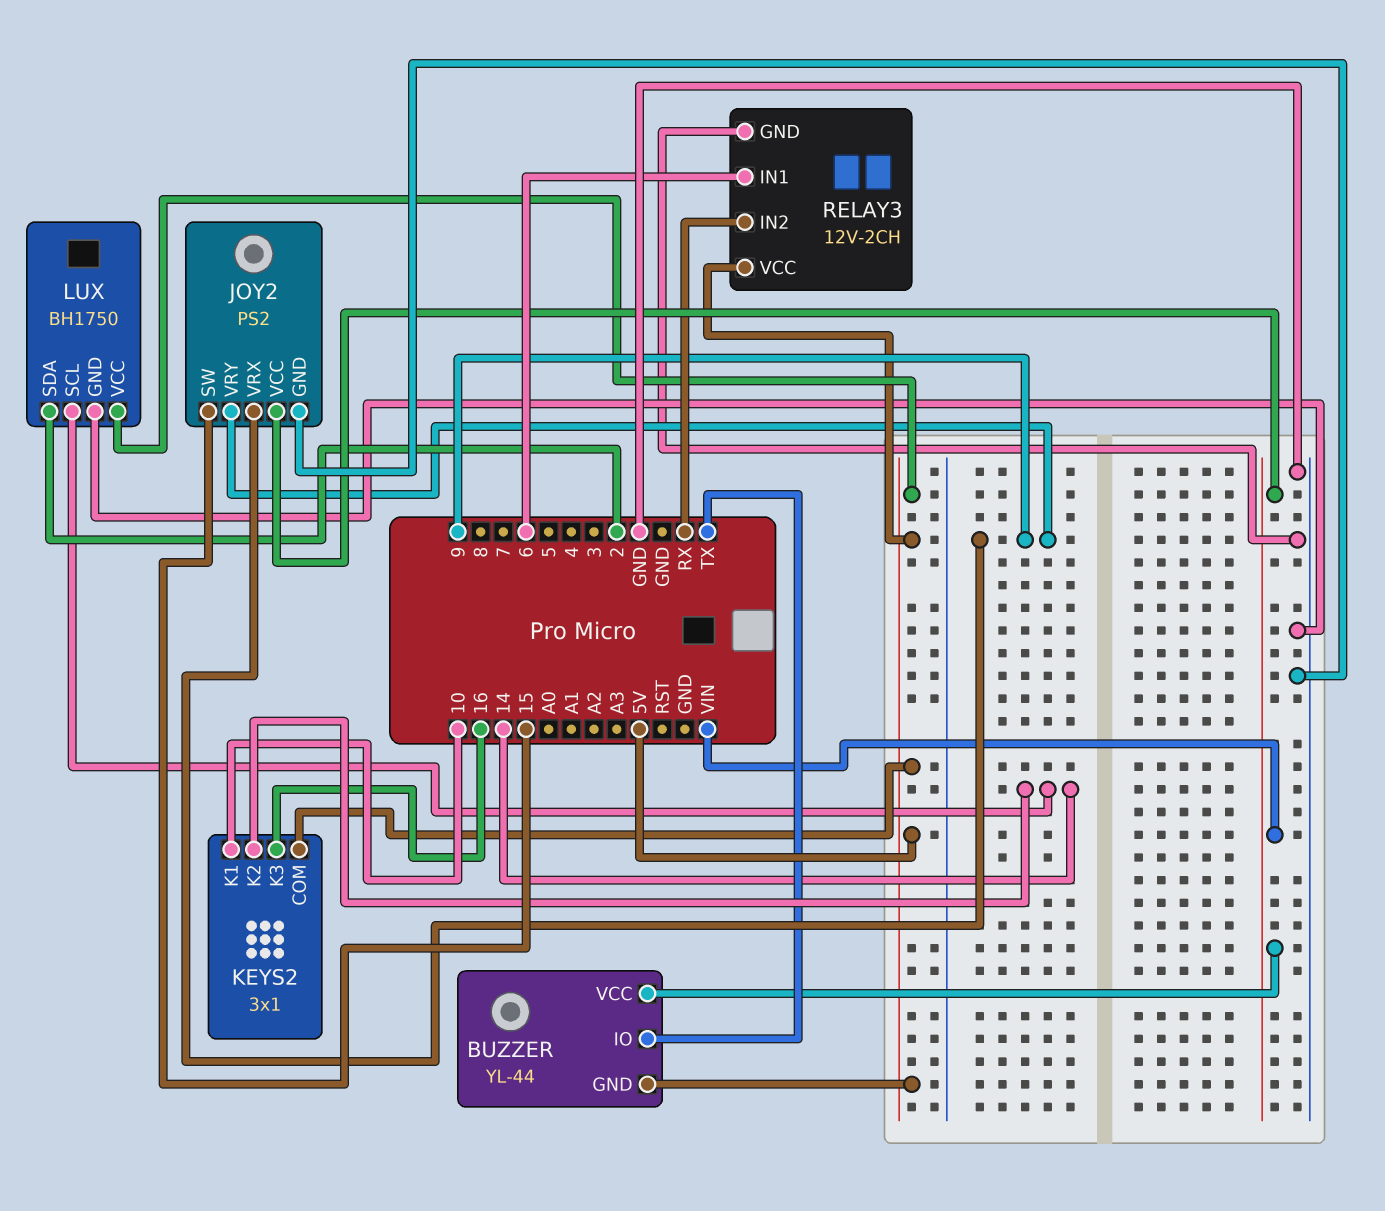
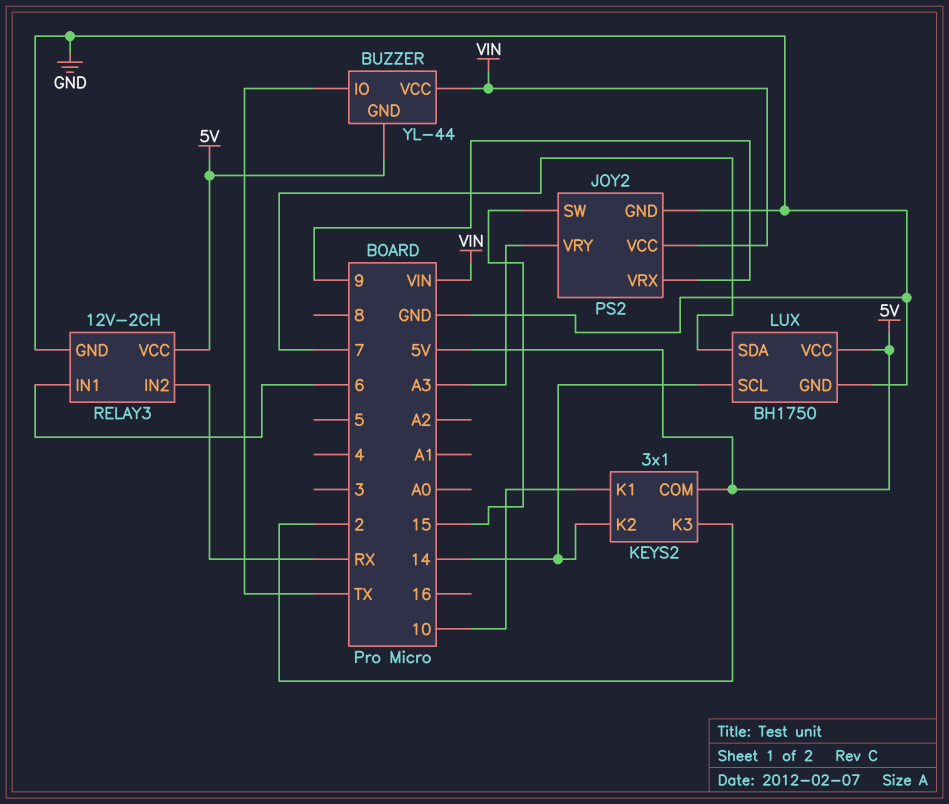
JOY2 pin VRY: 9 -> A3
KEYS2 pin K3: 16 -> 2
LUX pin SDA: 2 -> 7

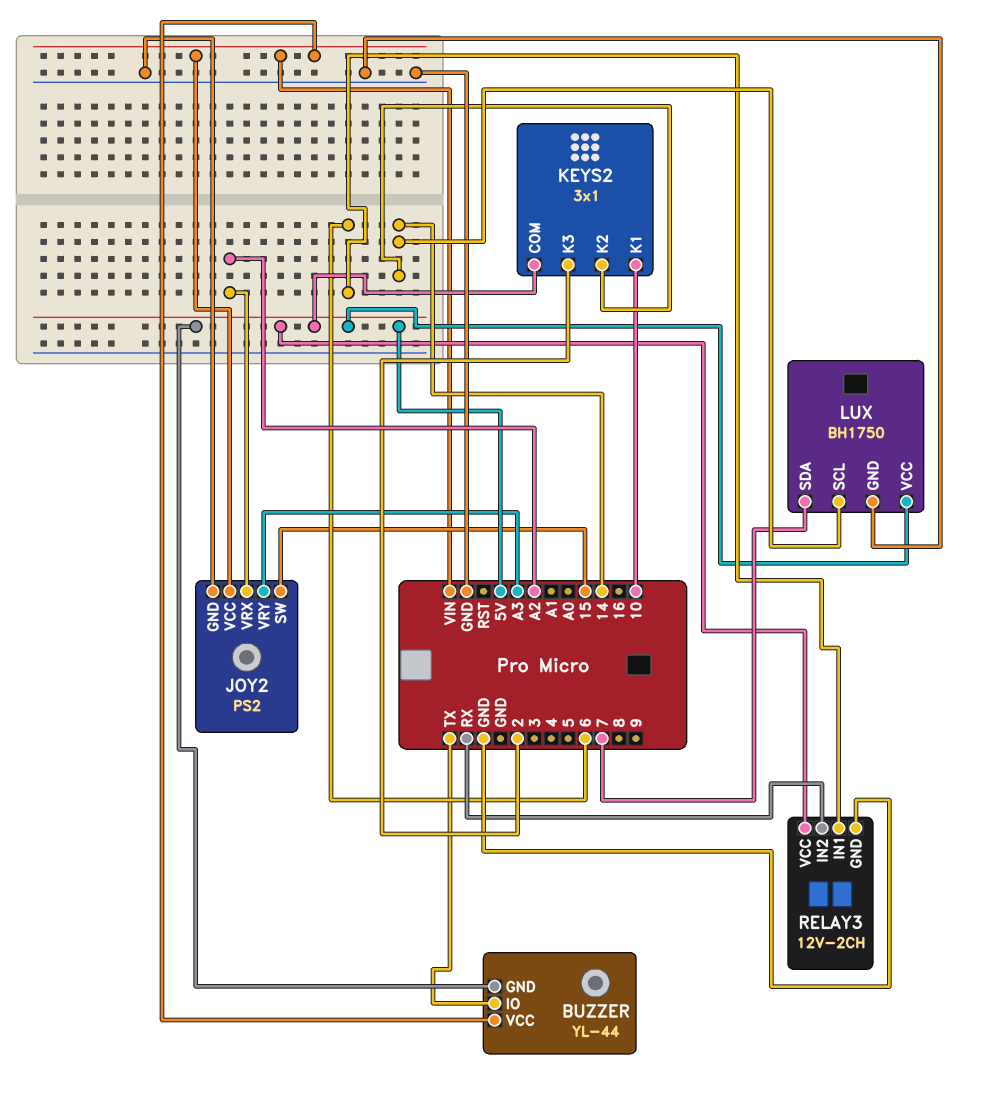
JOY2 pin VRX: 9 -> A2

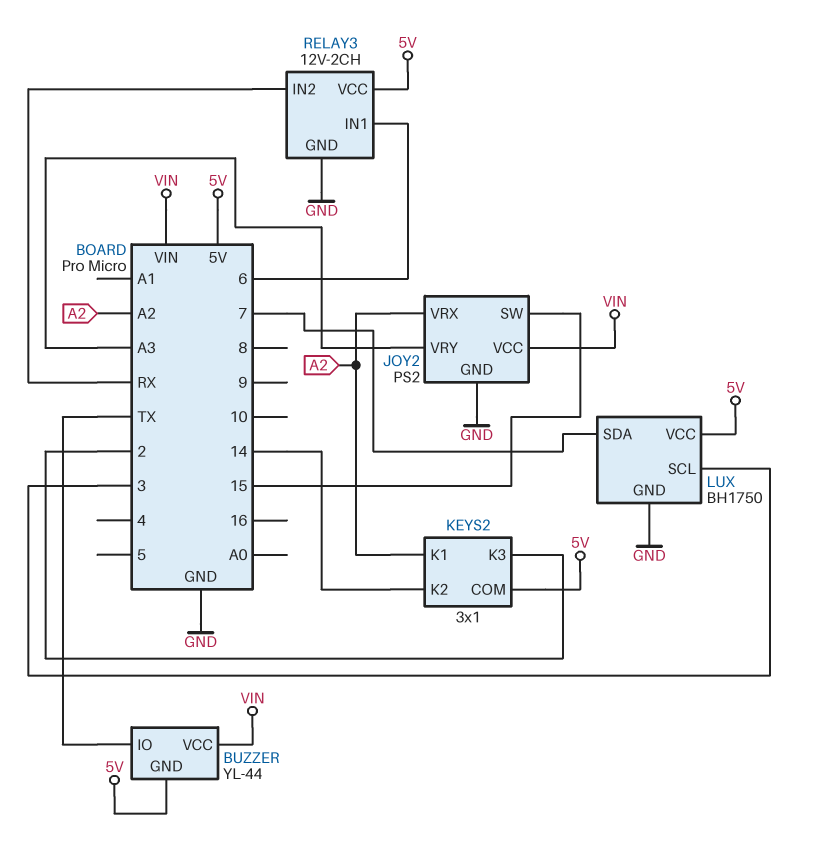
KEYS2 pin K1: 10 -> A2
LUX pin SCL: 14 -> 3

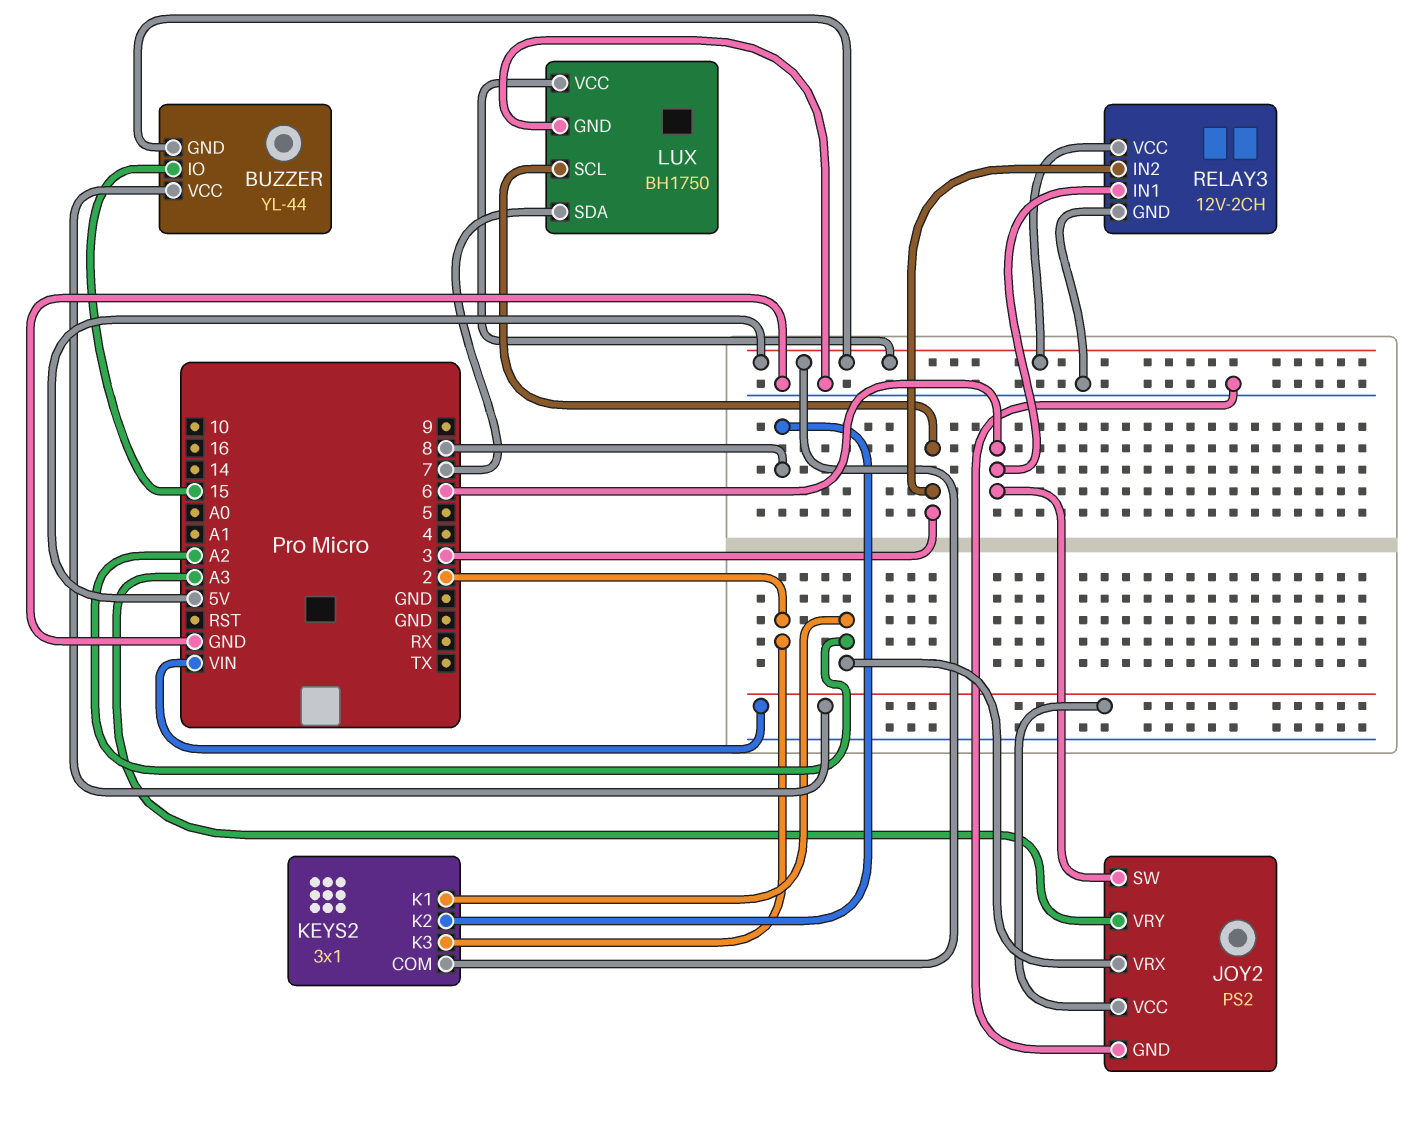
BUZZER pin IO: TX -> 15
JOY2 pin SW: 15 -> 6
KEYS2 pin K2: 14 -> 8
RELAY3 pin IN2: RX -> 3

